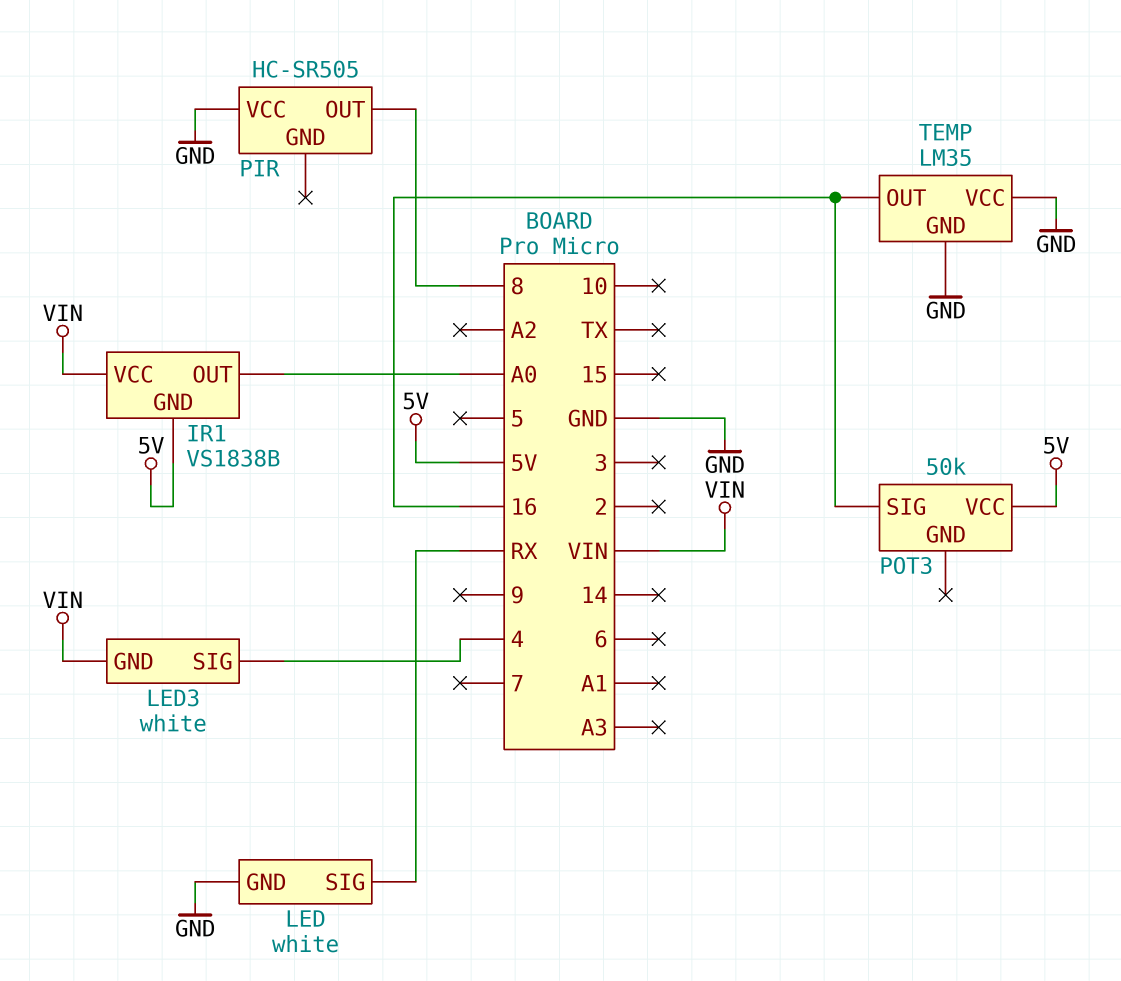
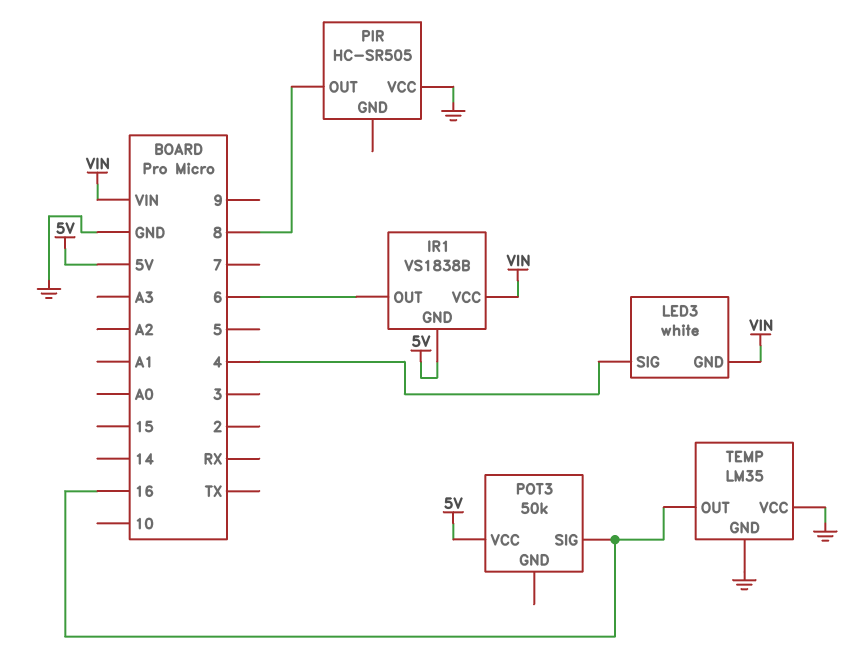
IR1 pin OUT: A0 -> 6
LED: white -> none
LED pin GND: GND -> none
LED pin SIG: RX -> none

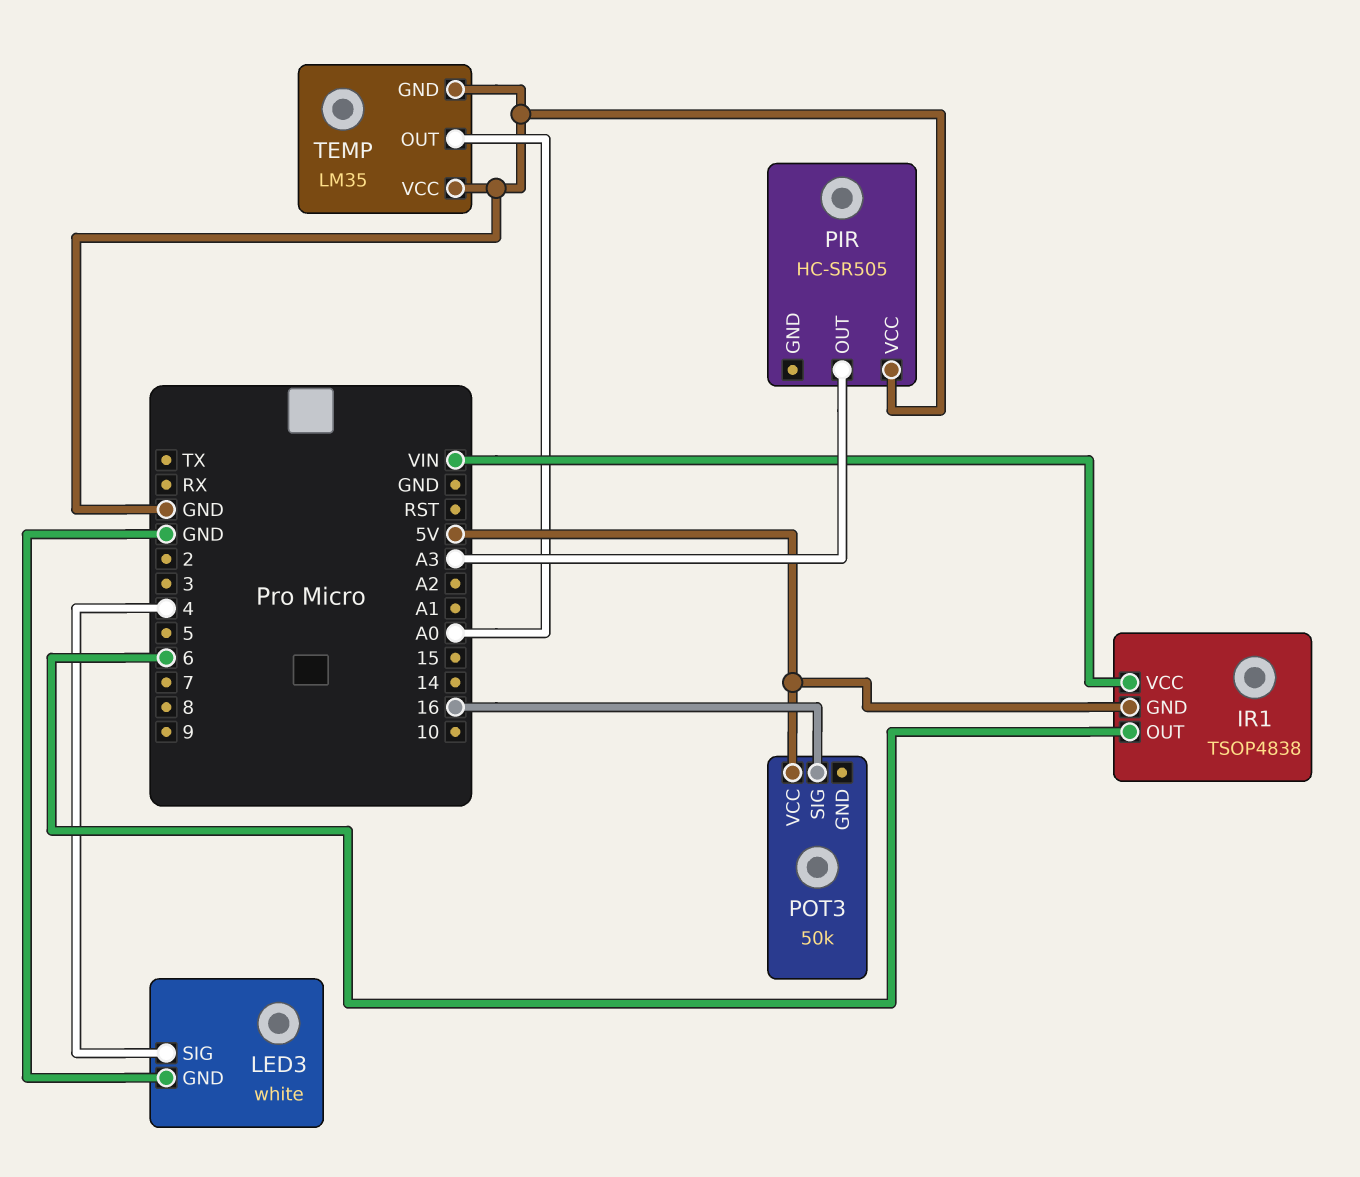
IR1: VS1838B -> TSOP4838
LED3 pin GND: VIN -> GND
PIR pin OUT: 8 -> A3
TEMP pin OUT: 16 -> A0

